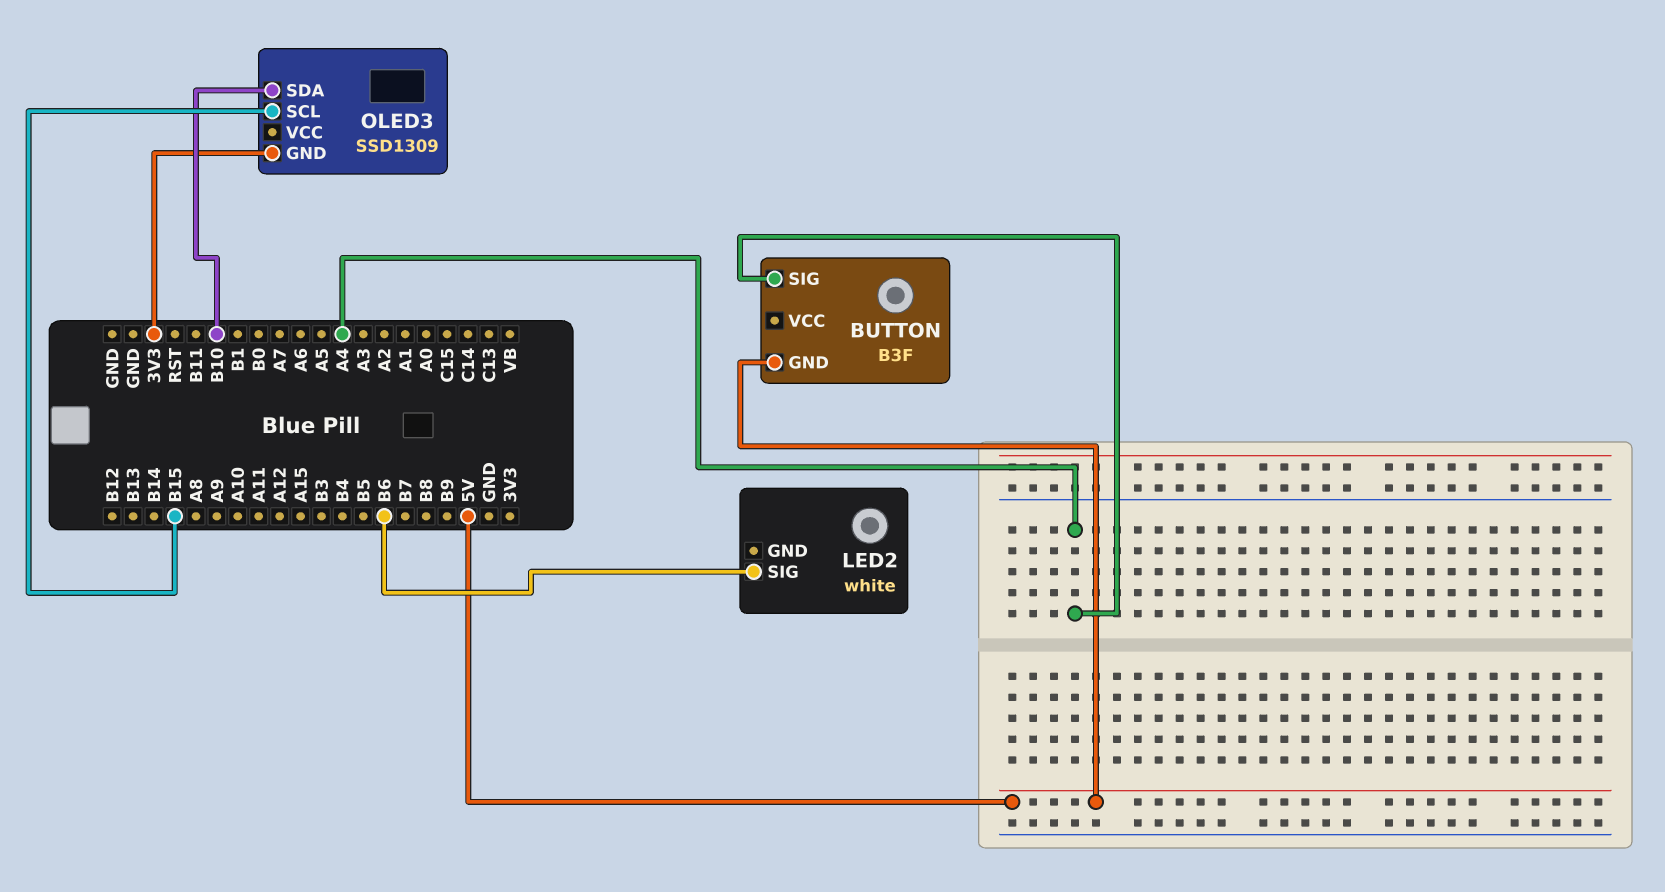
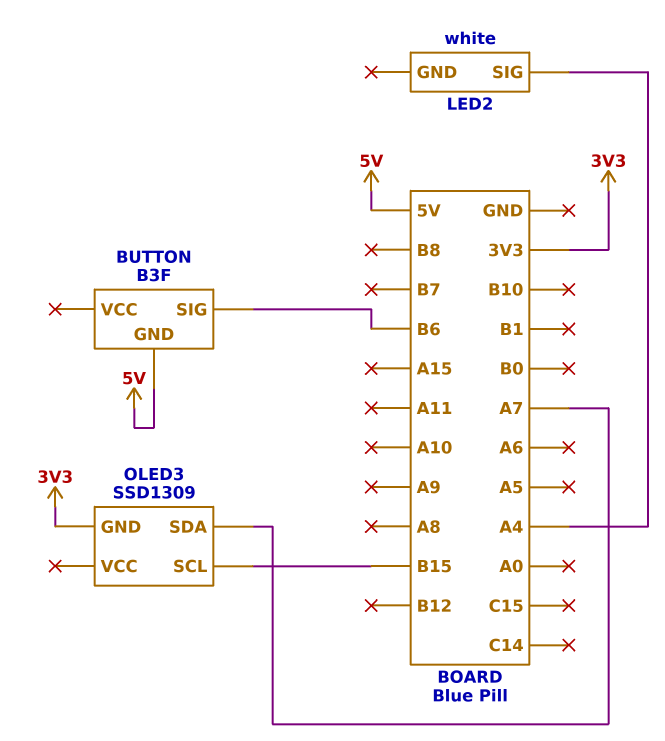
BUTTON pin SIG: A4 -> B6
LED2 pin SIG: B6 -> A4
OLED3 pin SDA: B10 -> A7

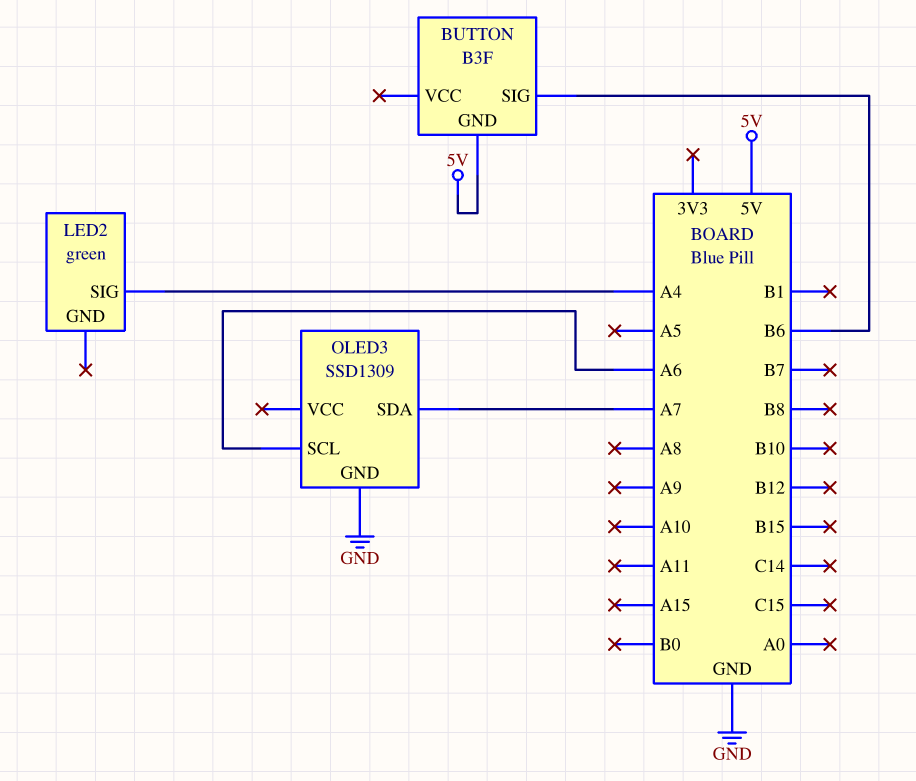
LED2: white -> green
OLED3 pin GND: 3V3 -> GND
OLED3 pin SCL: B15 -> A6

